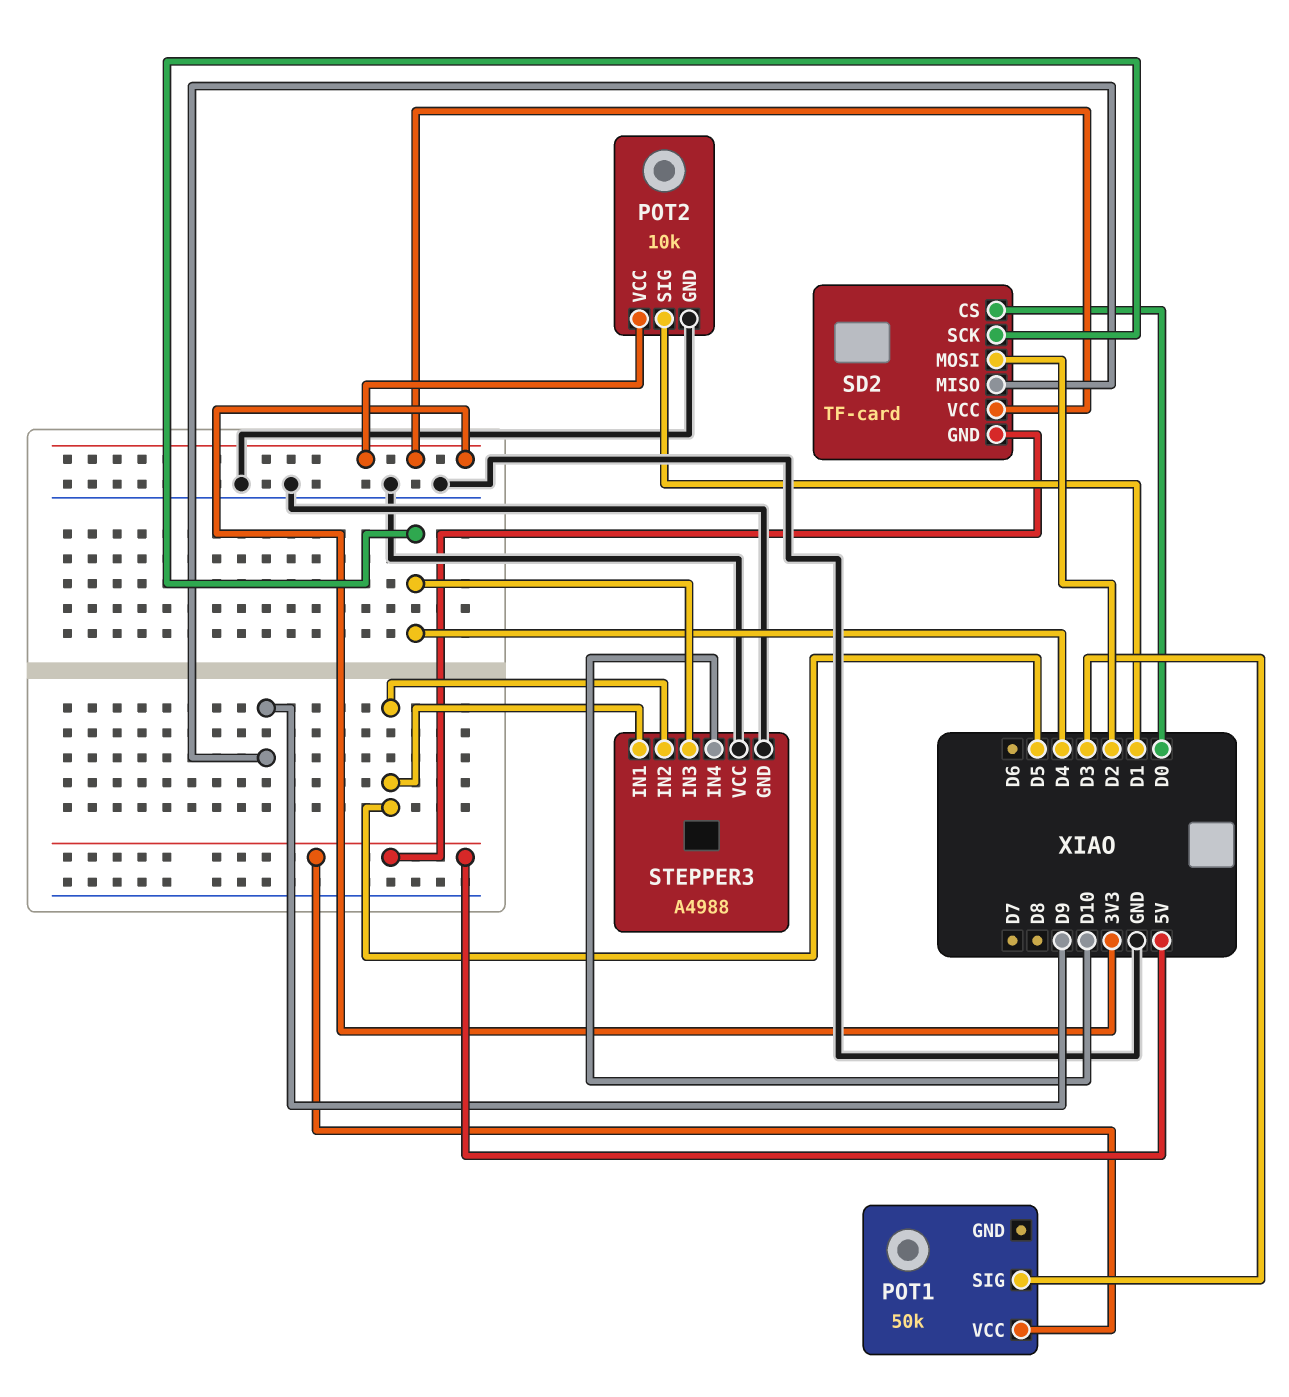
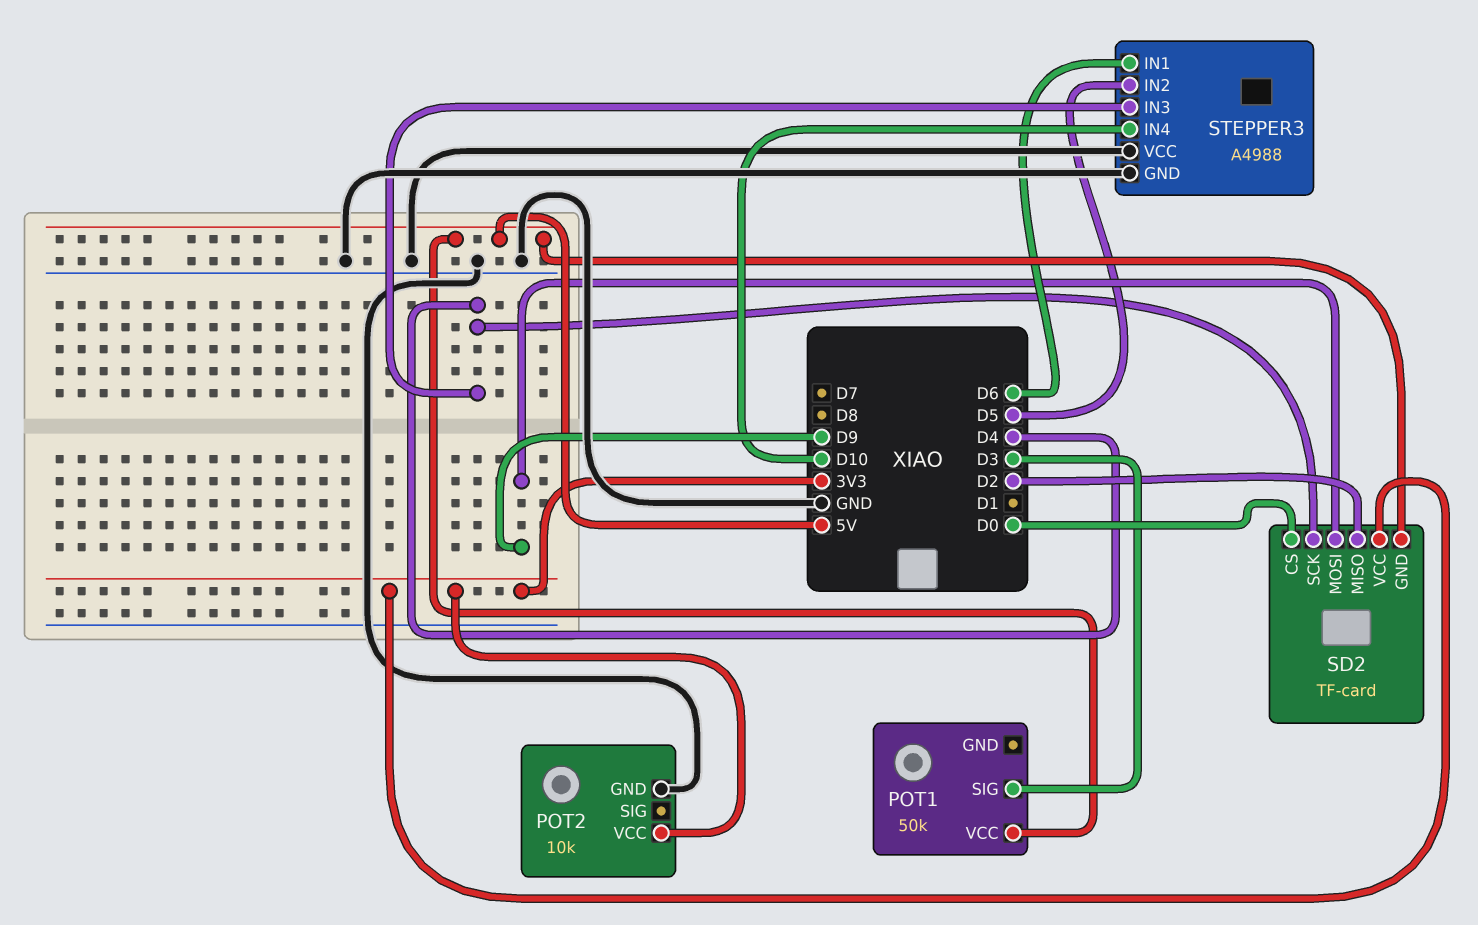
POT2 pin SIG: D1 -> none
SD2 pin MISO: D9 -> D2
SD2 pin MOSI: D2 -> D9
STEPPER3 pin IN1: D5 -> D6

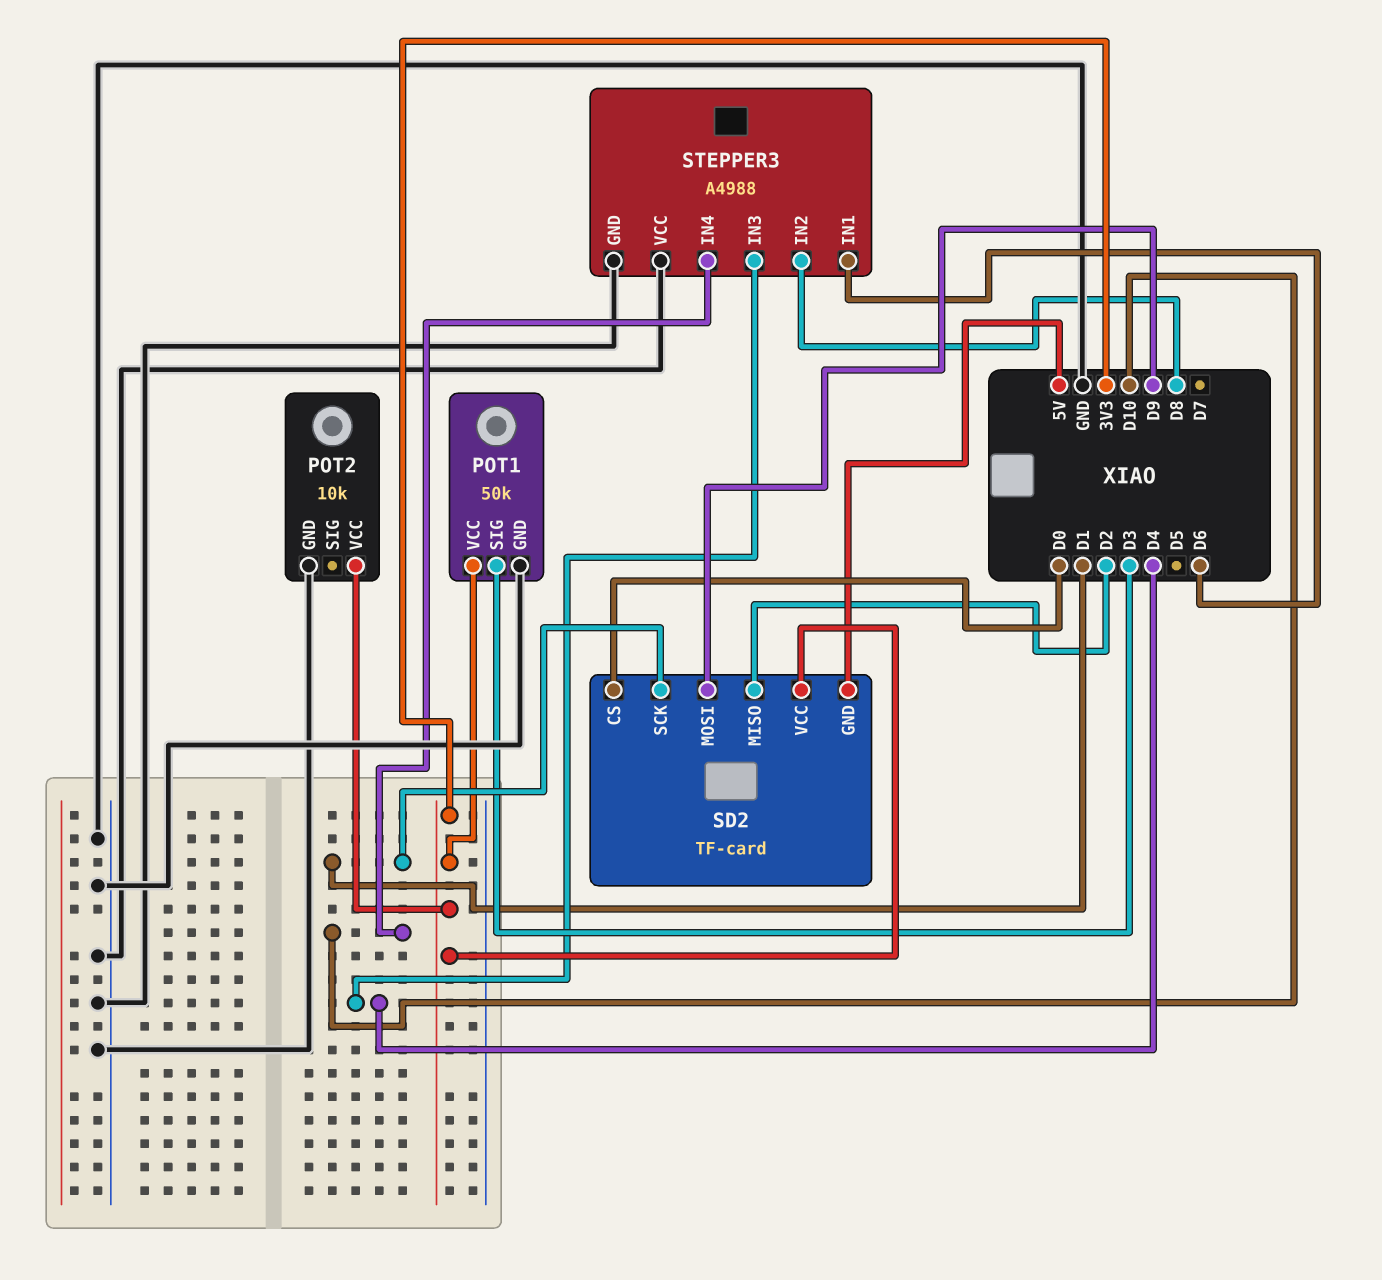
POT1 pin GND: none -> GND
POT1 pin VCC: 5V -> 3V3
SD2 pin SCK: D4 -> D1
STEPPER3 pin IN2: D5 -> D8

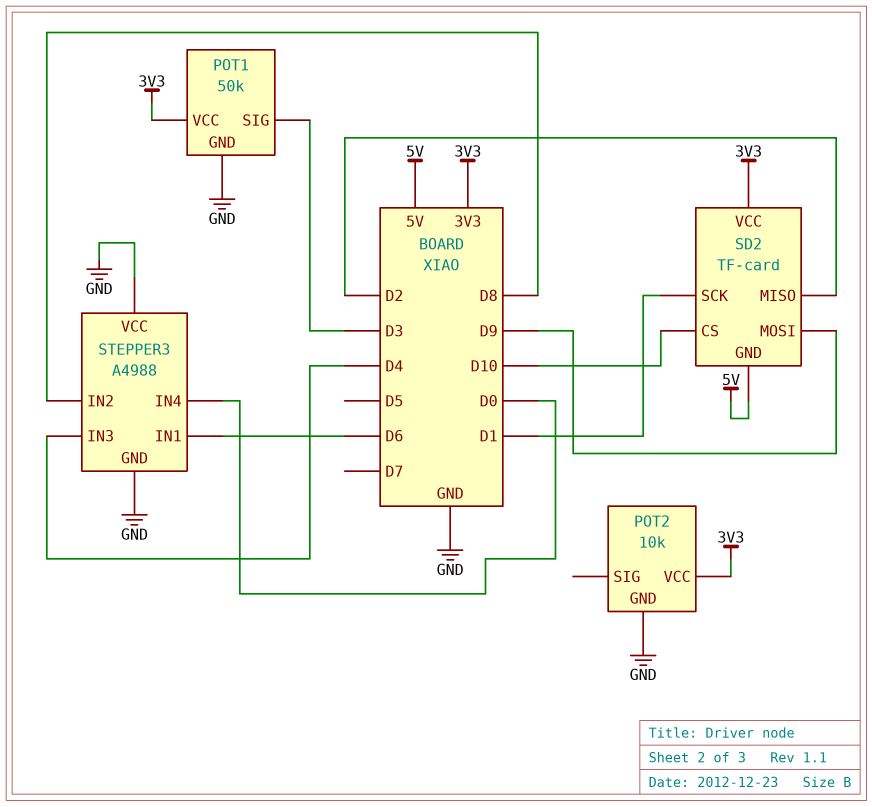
SD2 pin CS: D0 -> D10
STEPPER3 pin IN4: D10 -> D0

